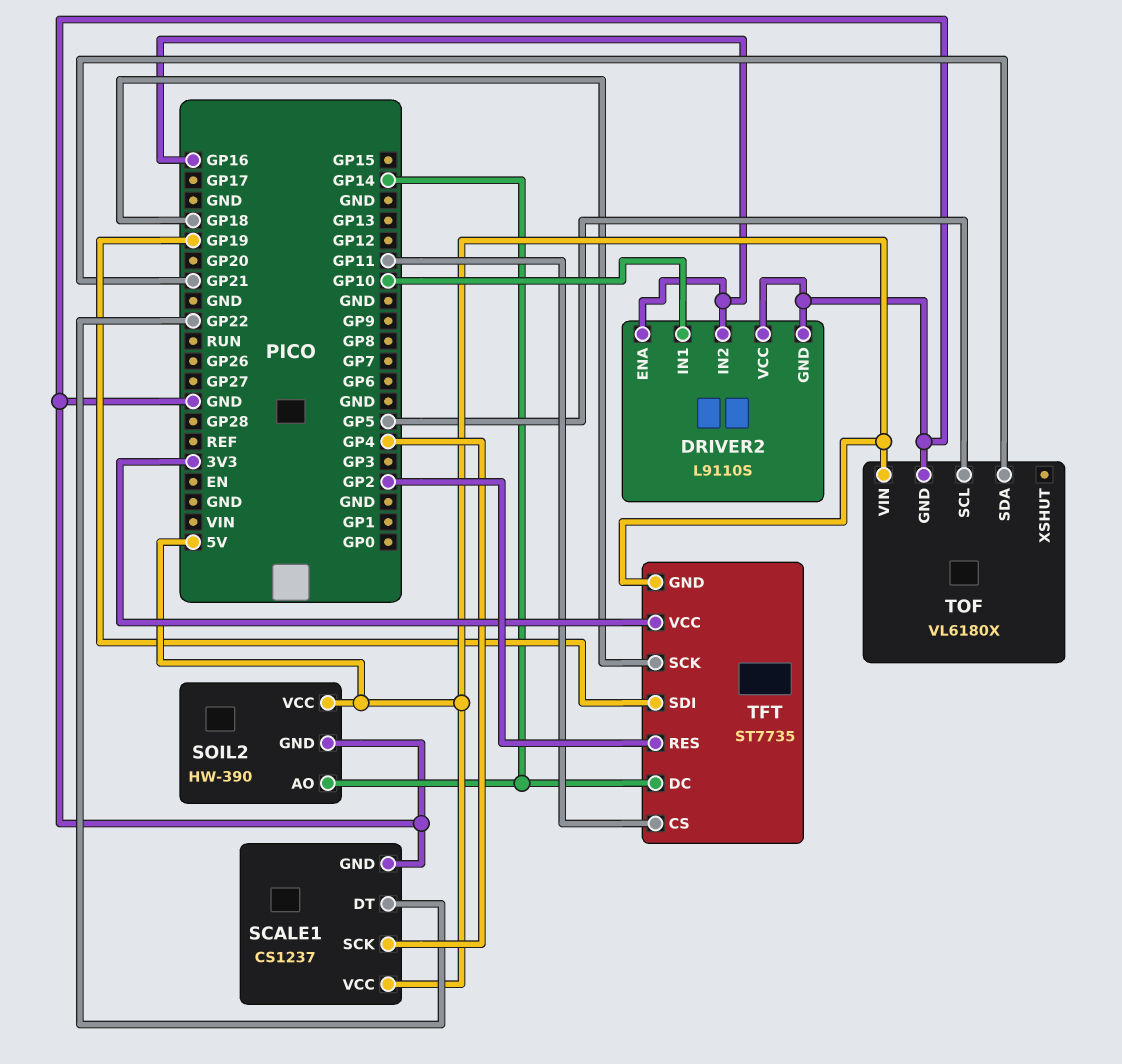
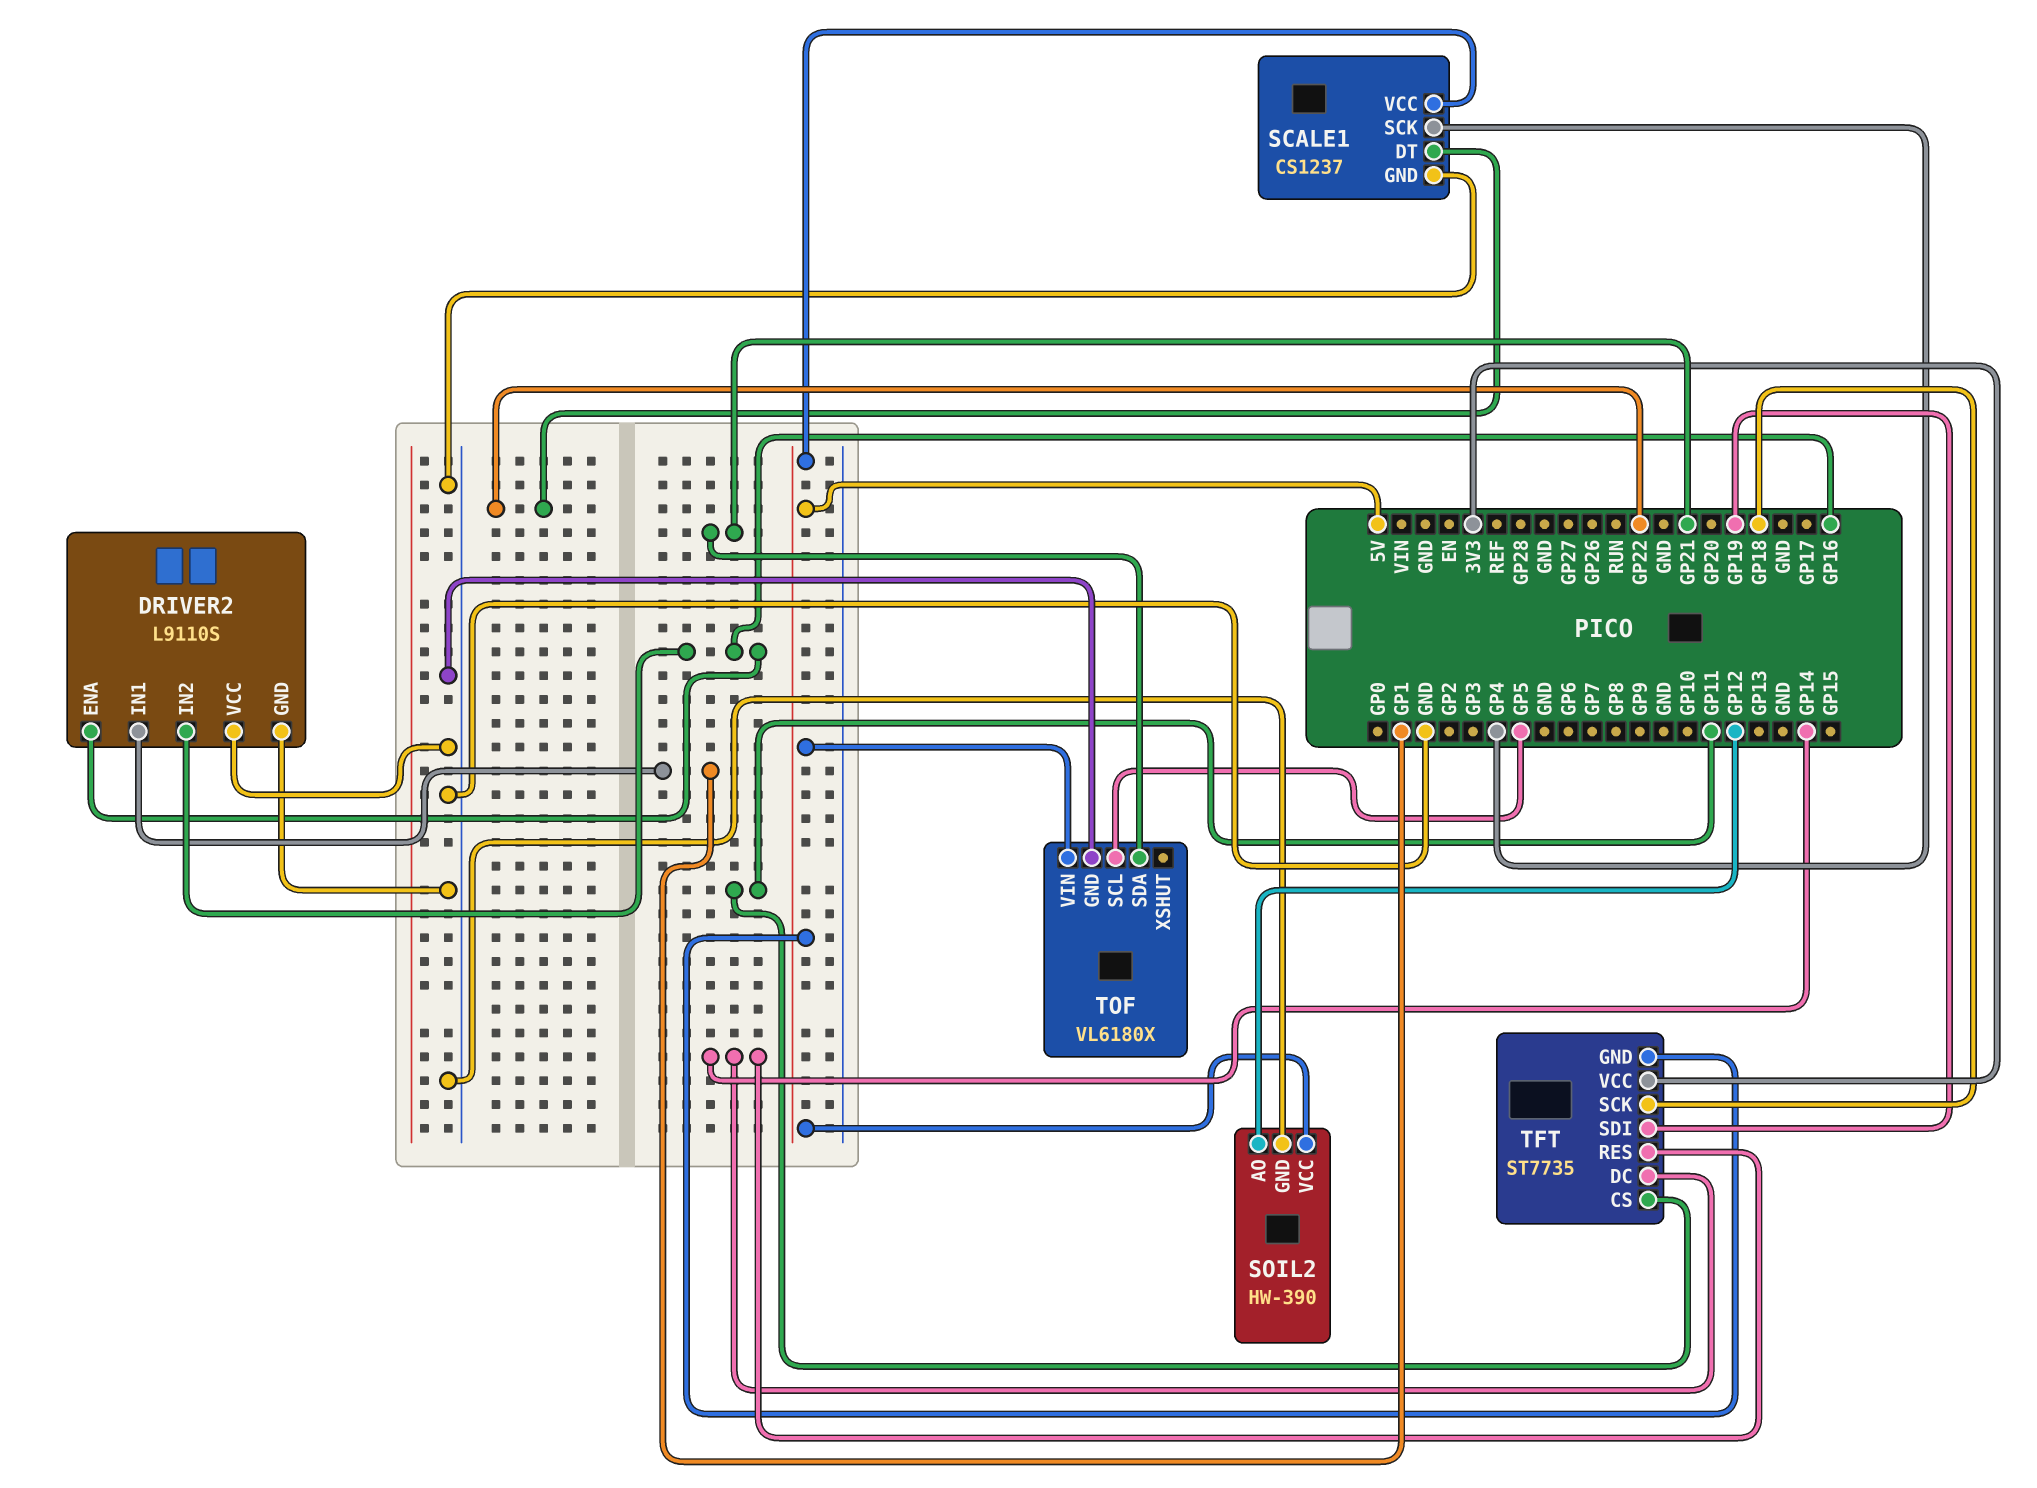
DRIVER2 pin IN1: GP10 -> GP1
SOIL2 pin AO: GP14 -> GP12
TFT pin RES: GP2 -> GP14

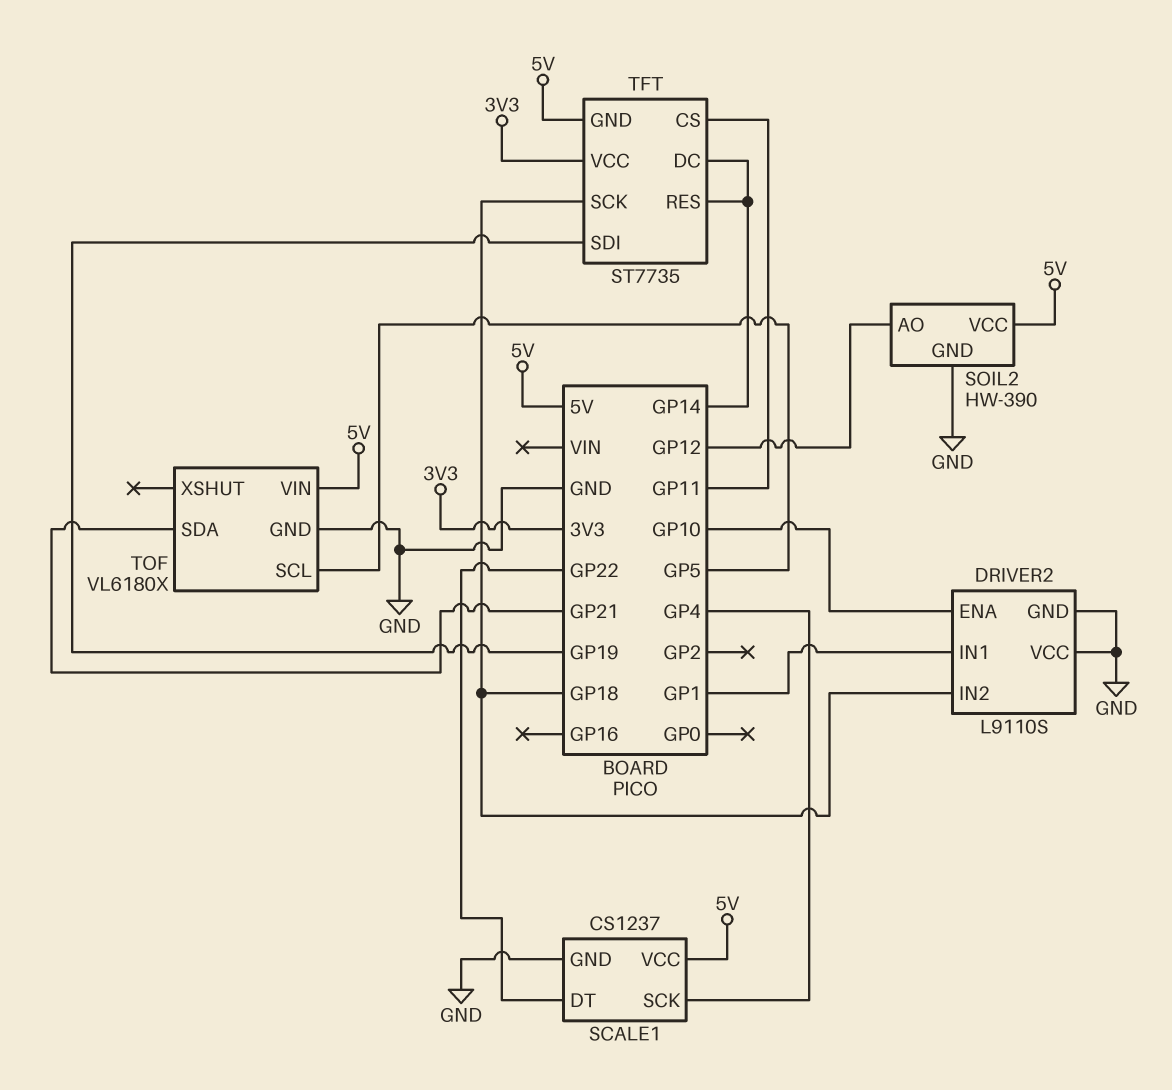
DRIVER2 pin ENA: GP16 -> GP10
DRIVER2 pin IN2: GP16 -> GP18

